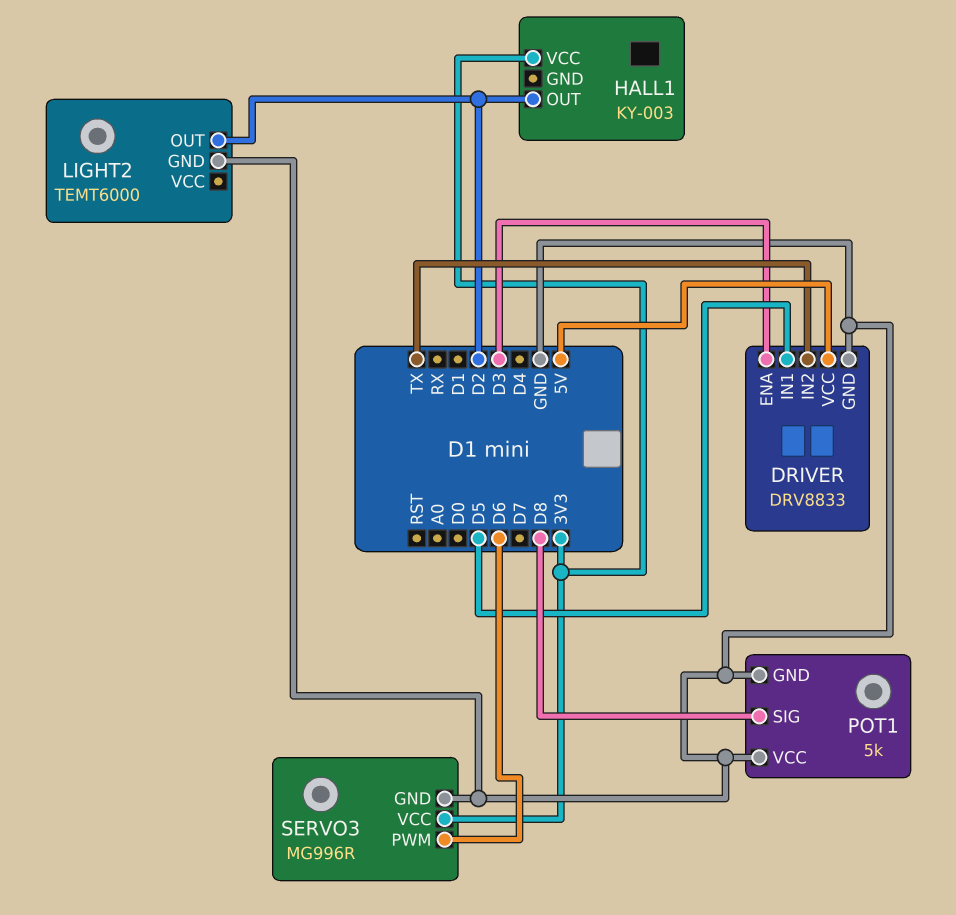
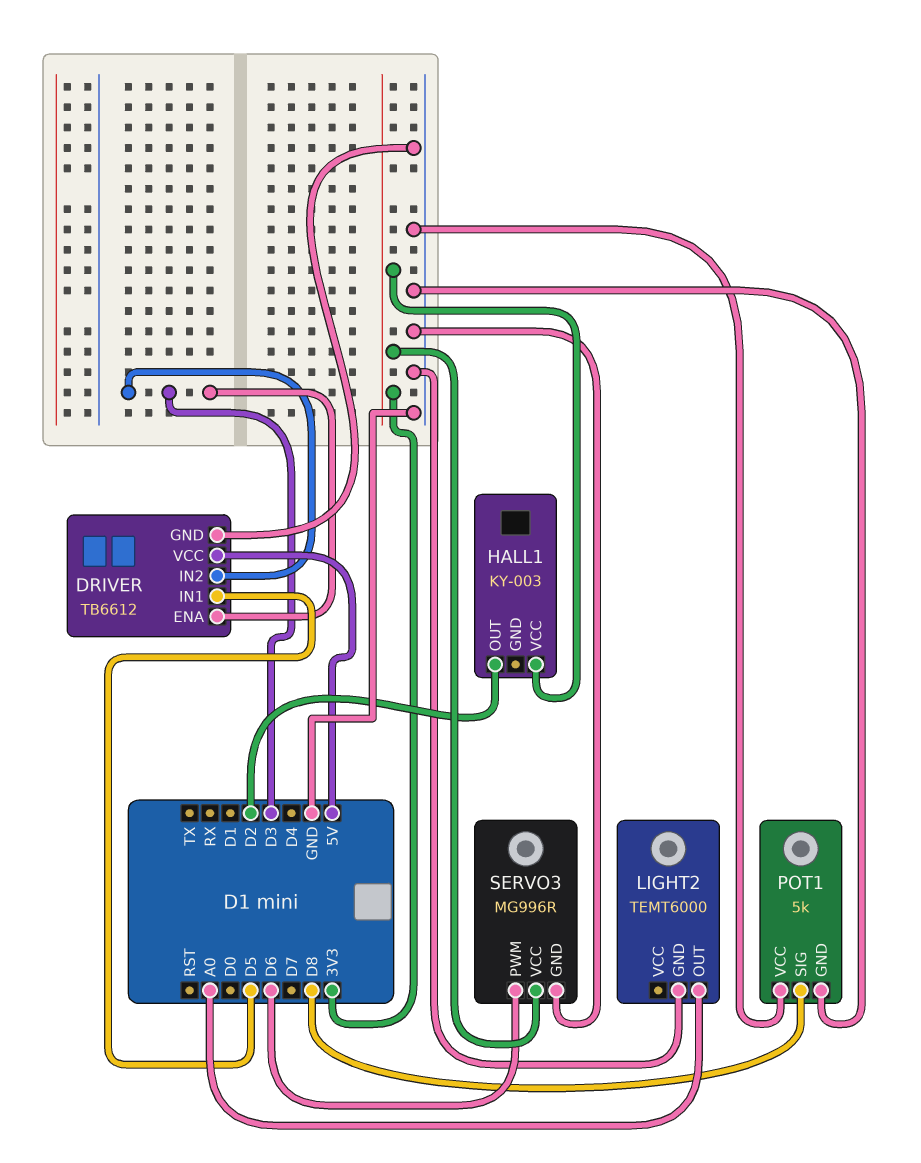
DRIVER: DRV8833 -> TB6612
DRIVER pin IN2: TX -> D3
LIGHT2 pin OUT: D2 -> A0

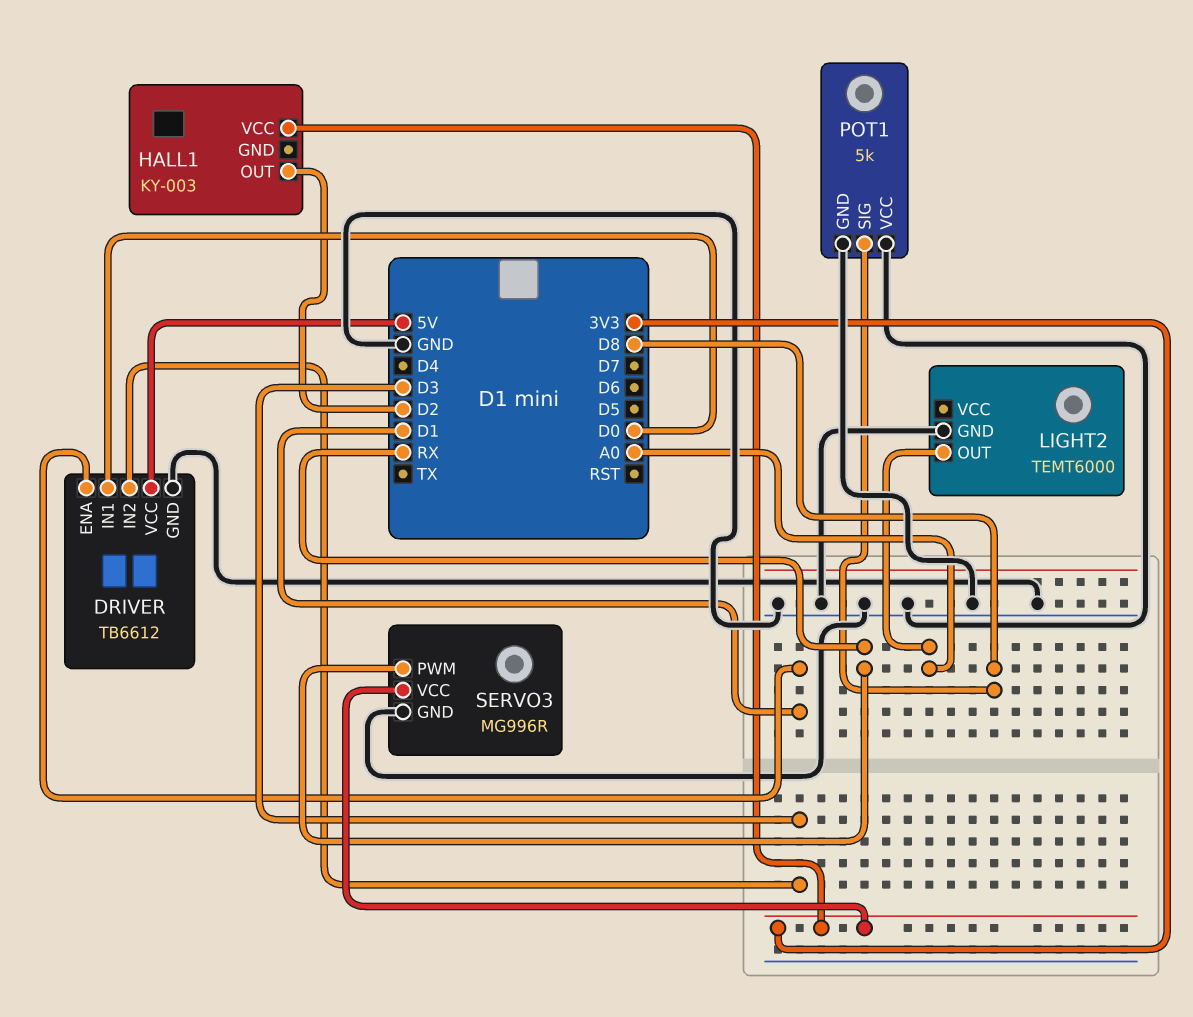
DRIVER pin ENA: D3 -> D1
DRIVER pin IN1: D5 -> D0
SERVO3 pin PWM: D6 -> RX

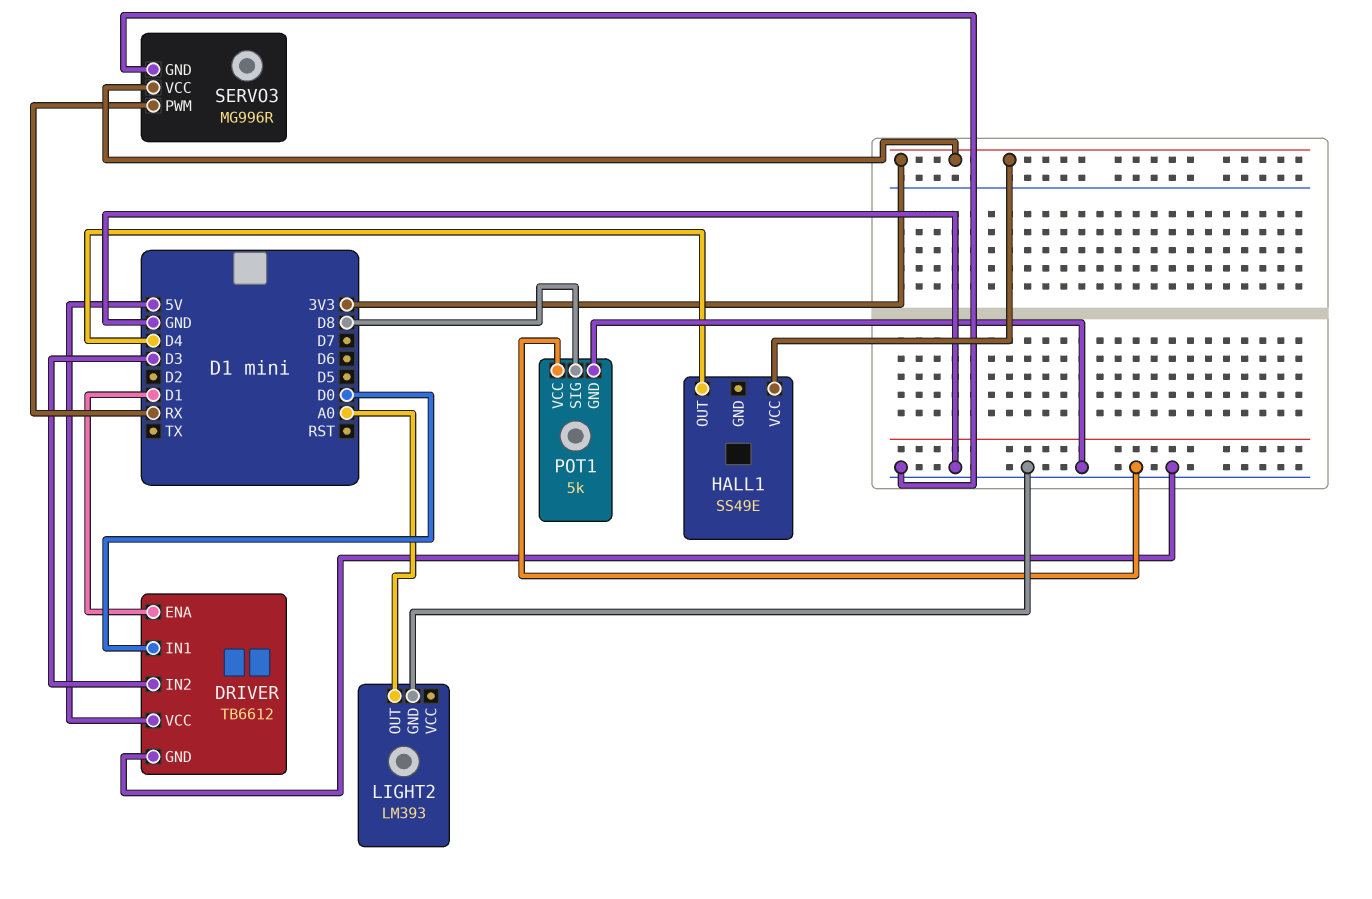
HALL1: KY-003 -> SS49E
HALL1 pin OUT: D2 -> D4
LIGHT2: TEMT6000 -> LM393

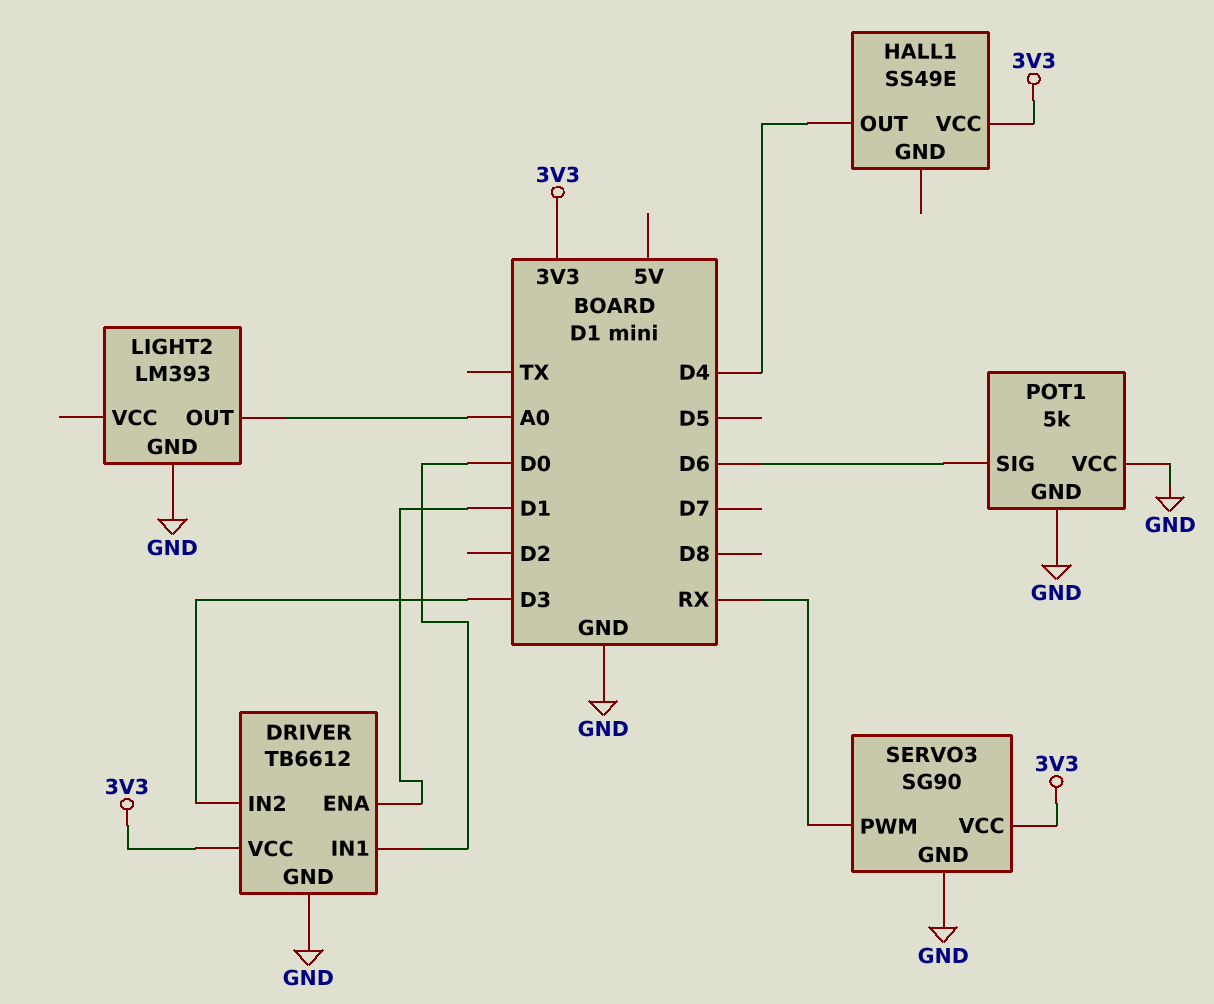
DRIVER pin VCC: 5V -> 3V3
POT1 pin SIG: D8 -> D6
SERVO3: MG996R -> SG90

